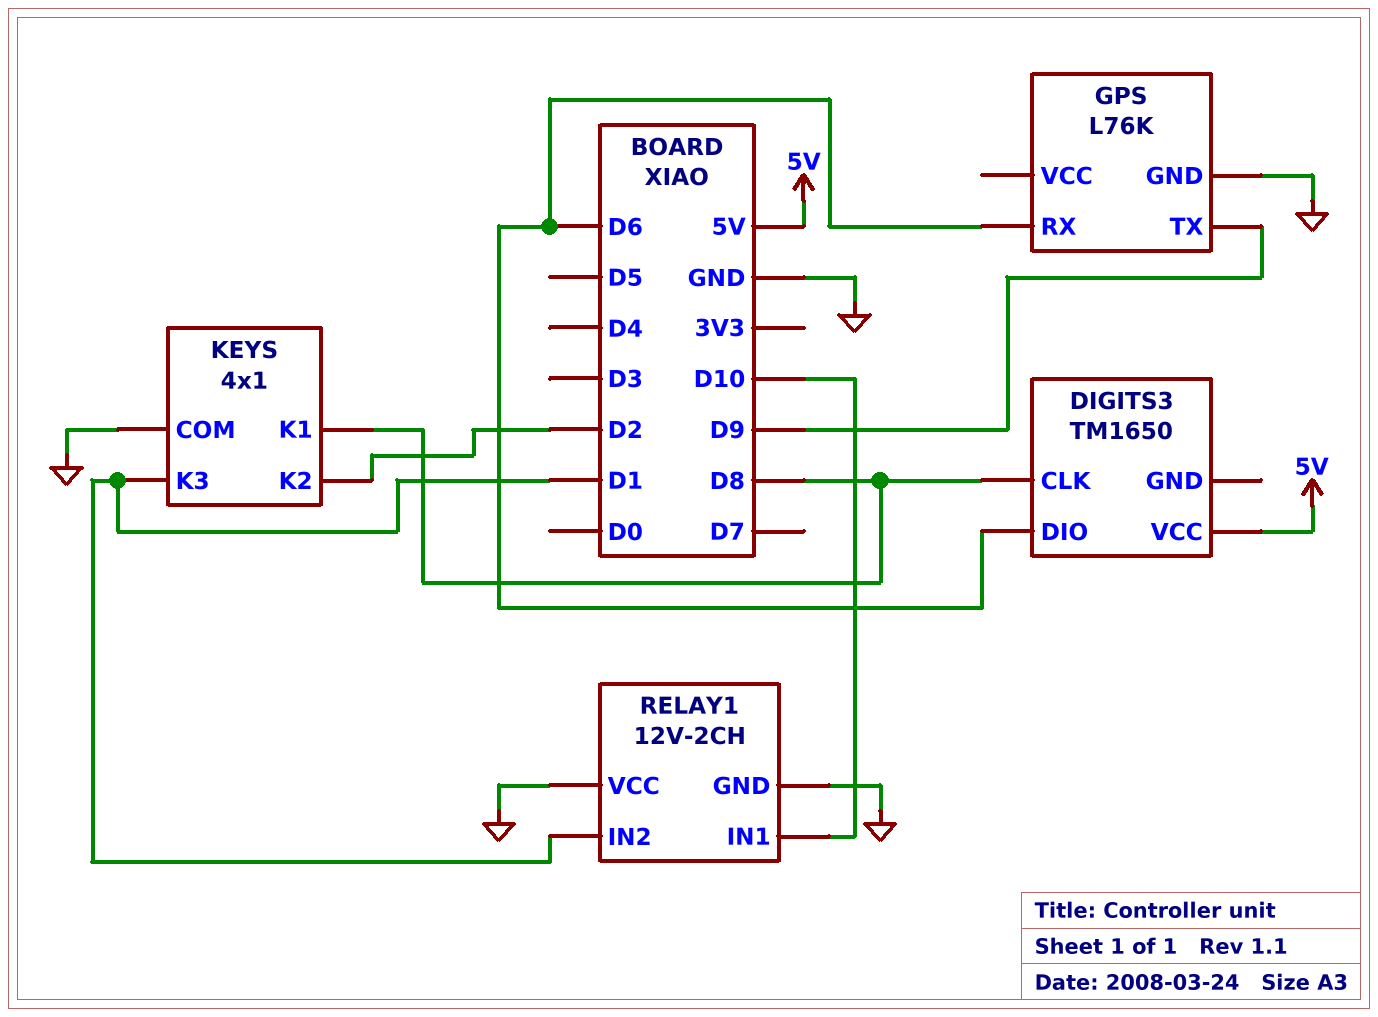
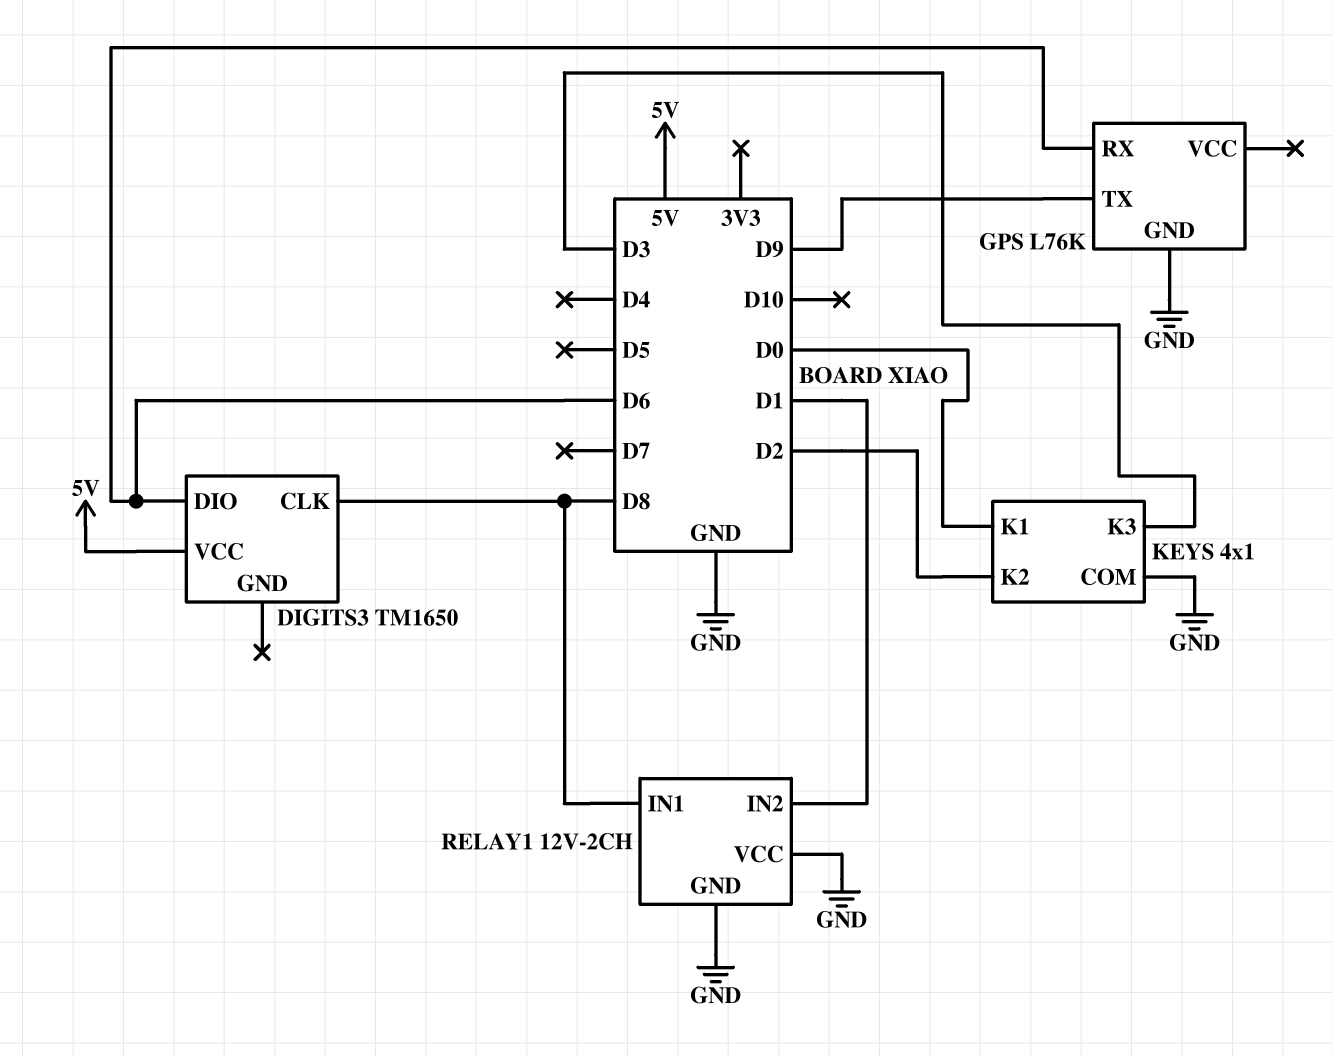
KEYS pin K1: D8 -> D0
KEYS pin K3: D1 -> D3
RELAY1 pin IN1: D10 -> D8

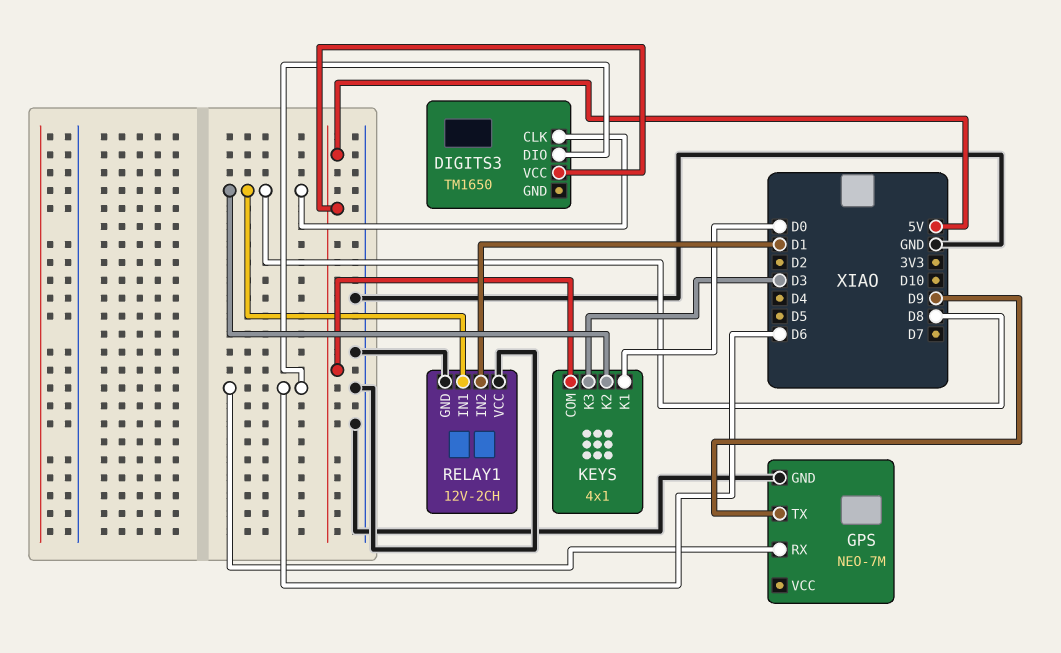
GPS: L76K -> NEO-7M
KEYS pin COM: GND -> 5V
KEYS pin K2: D2 -> D8

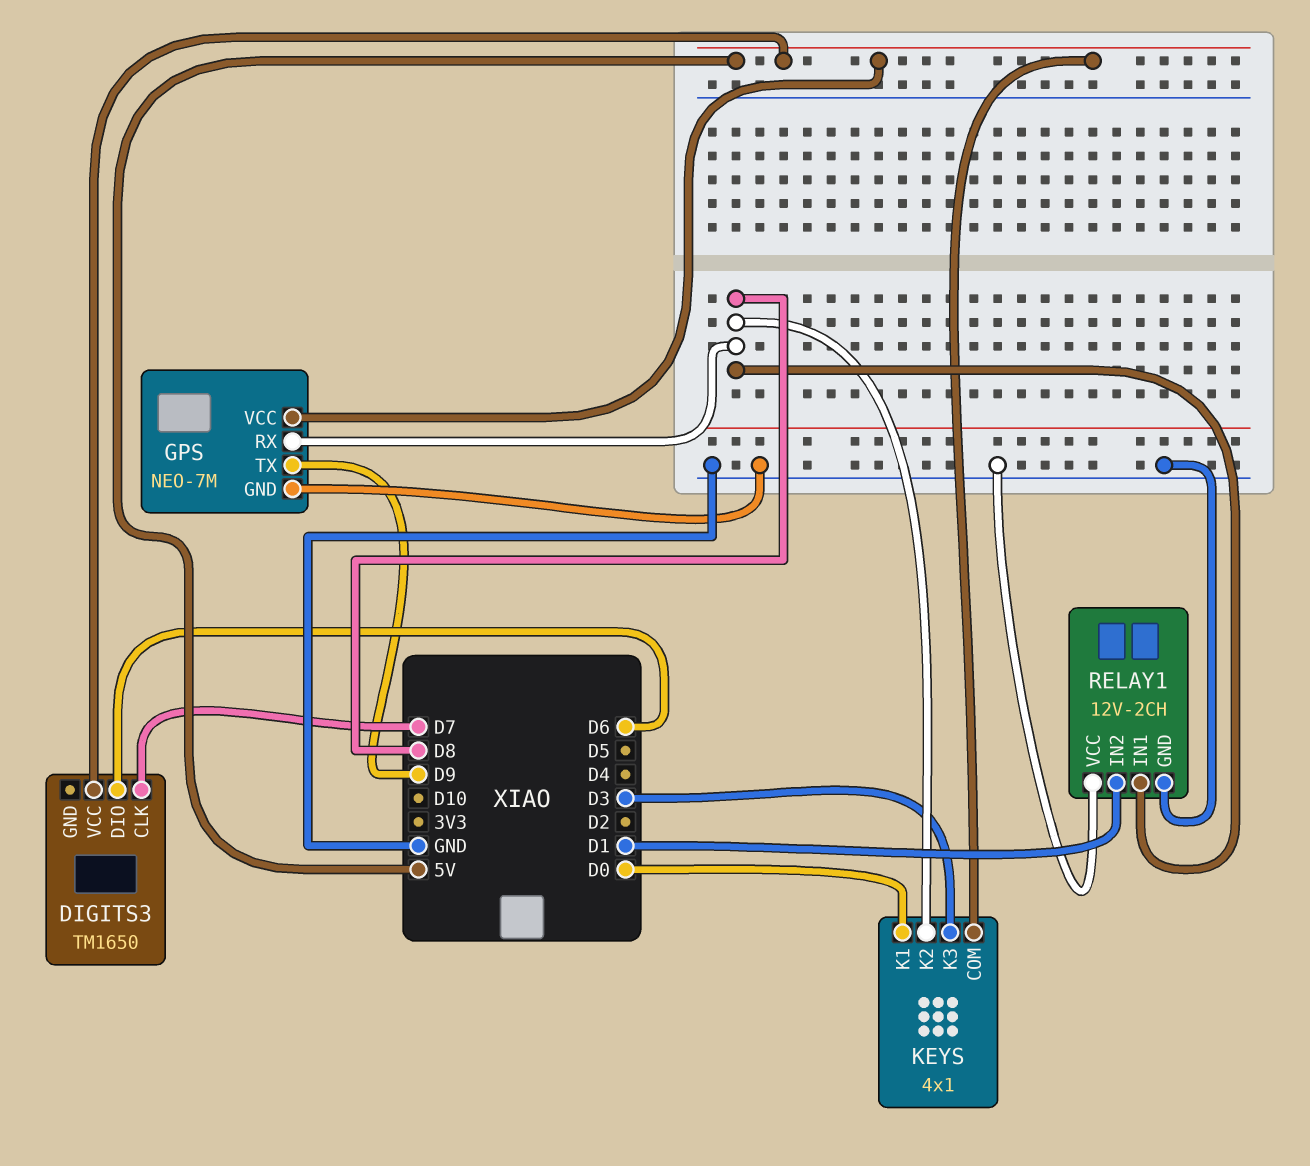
DIGITS3 pin CLK: D8 -> D7
GPS pin RX: D6 -> D8
GPS pin VCC: none -> 5V

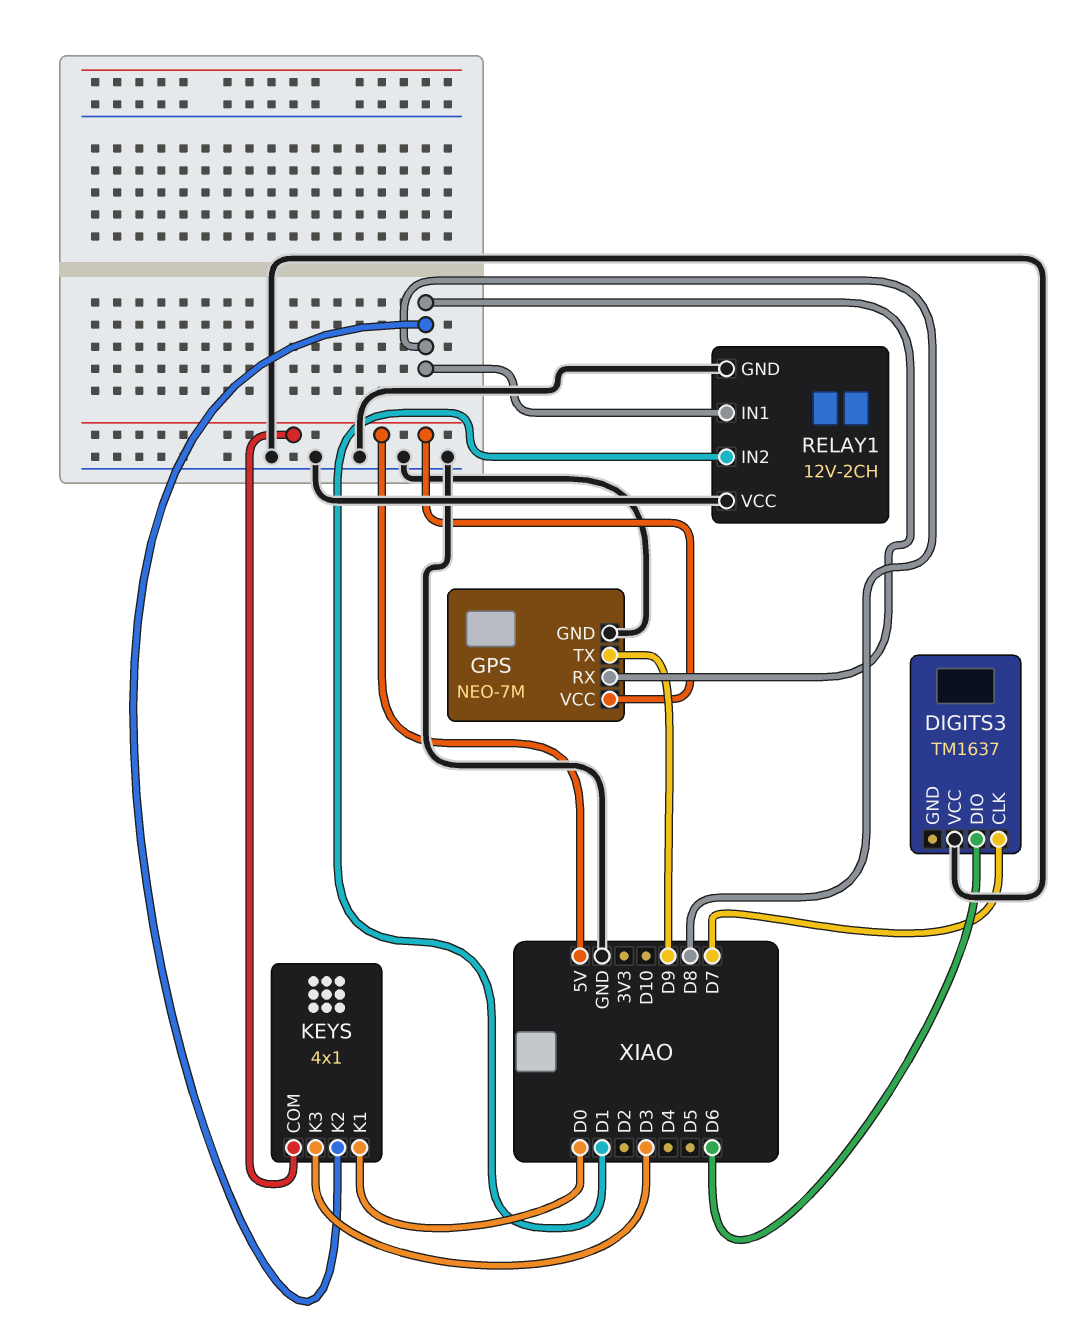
DIGITS3: TM1650 -> TM1637
DIGITS3 pin VCC: 5V -> GND

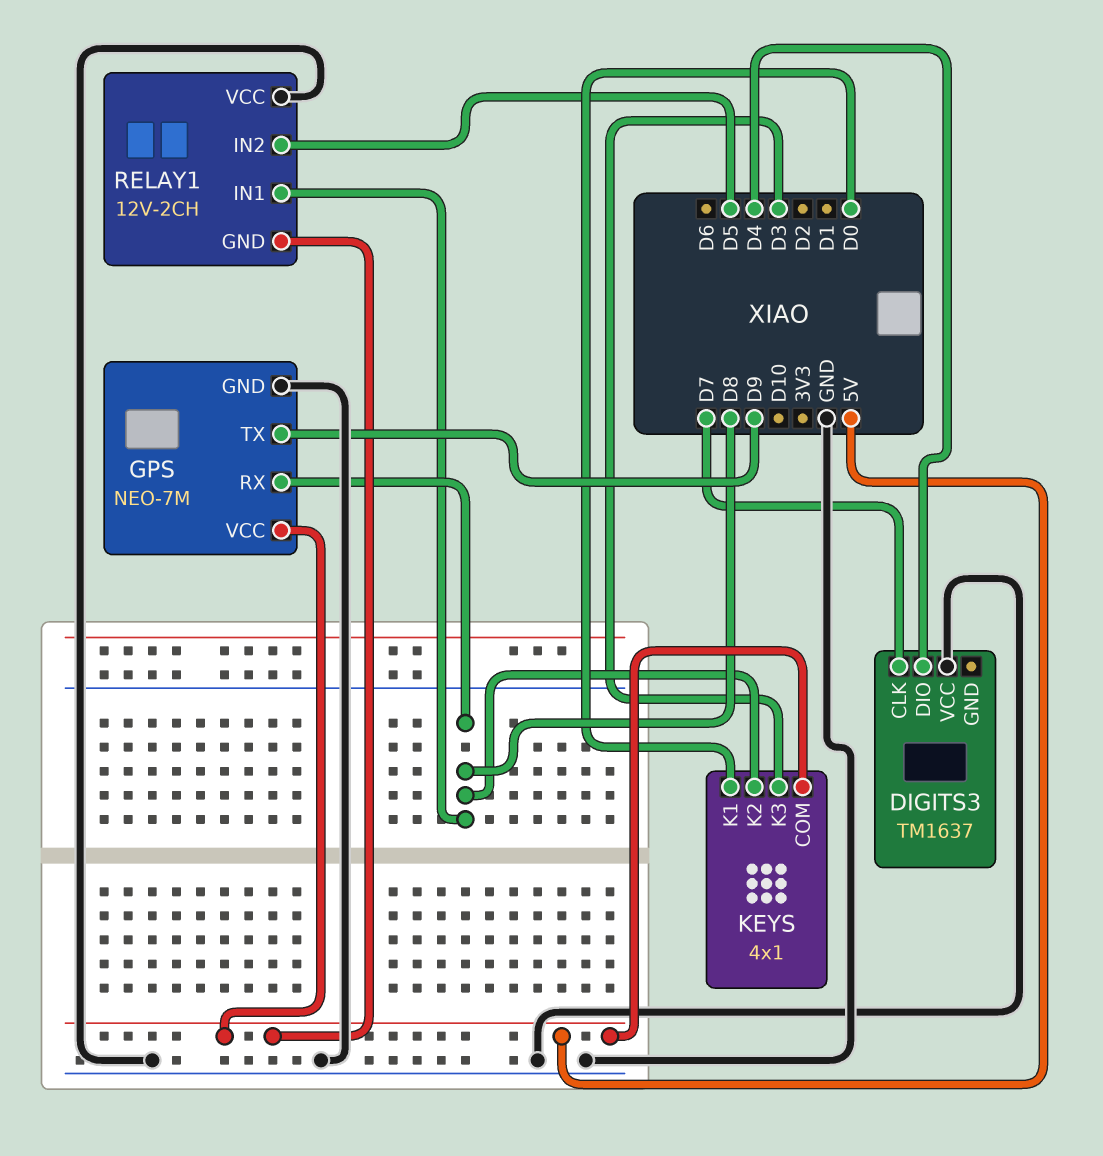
DIGITS3 pin DIO: D6 -> D4
RELAY1 pin GND: GND -> 5V
RELAY1 pin IN2: D1 -> D5

